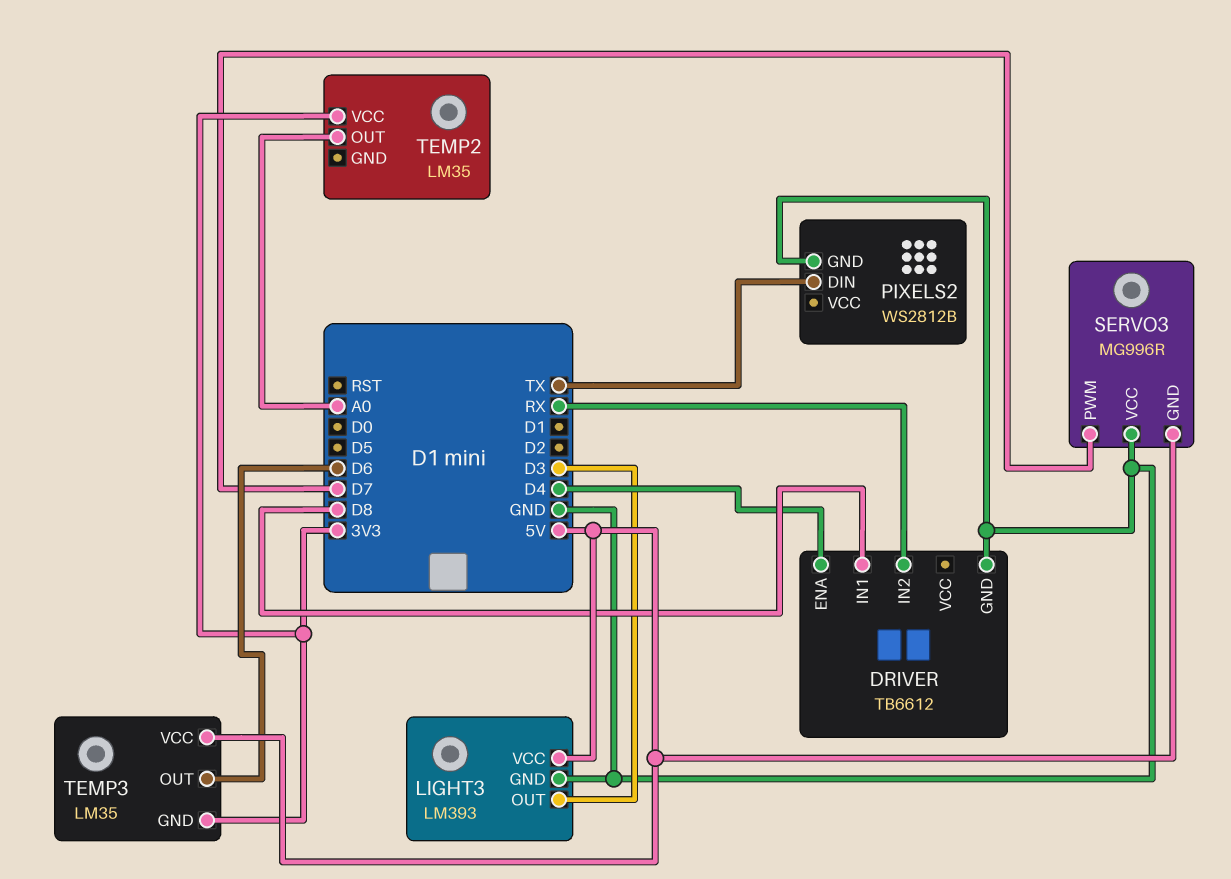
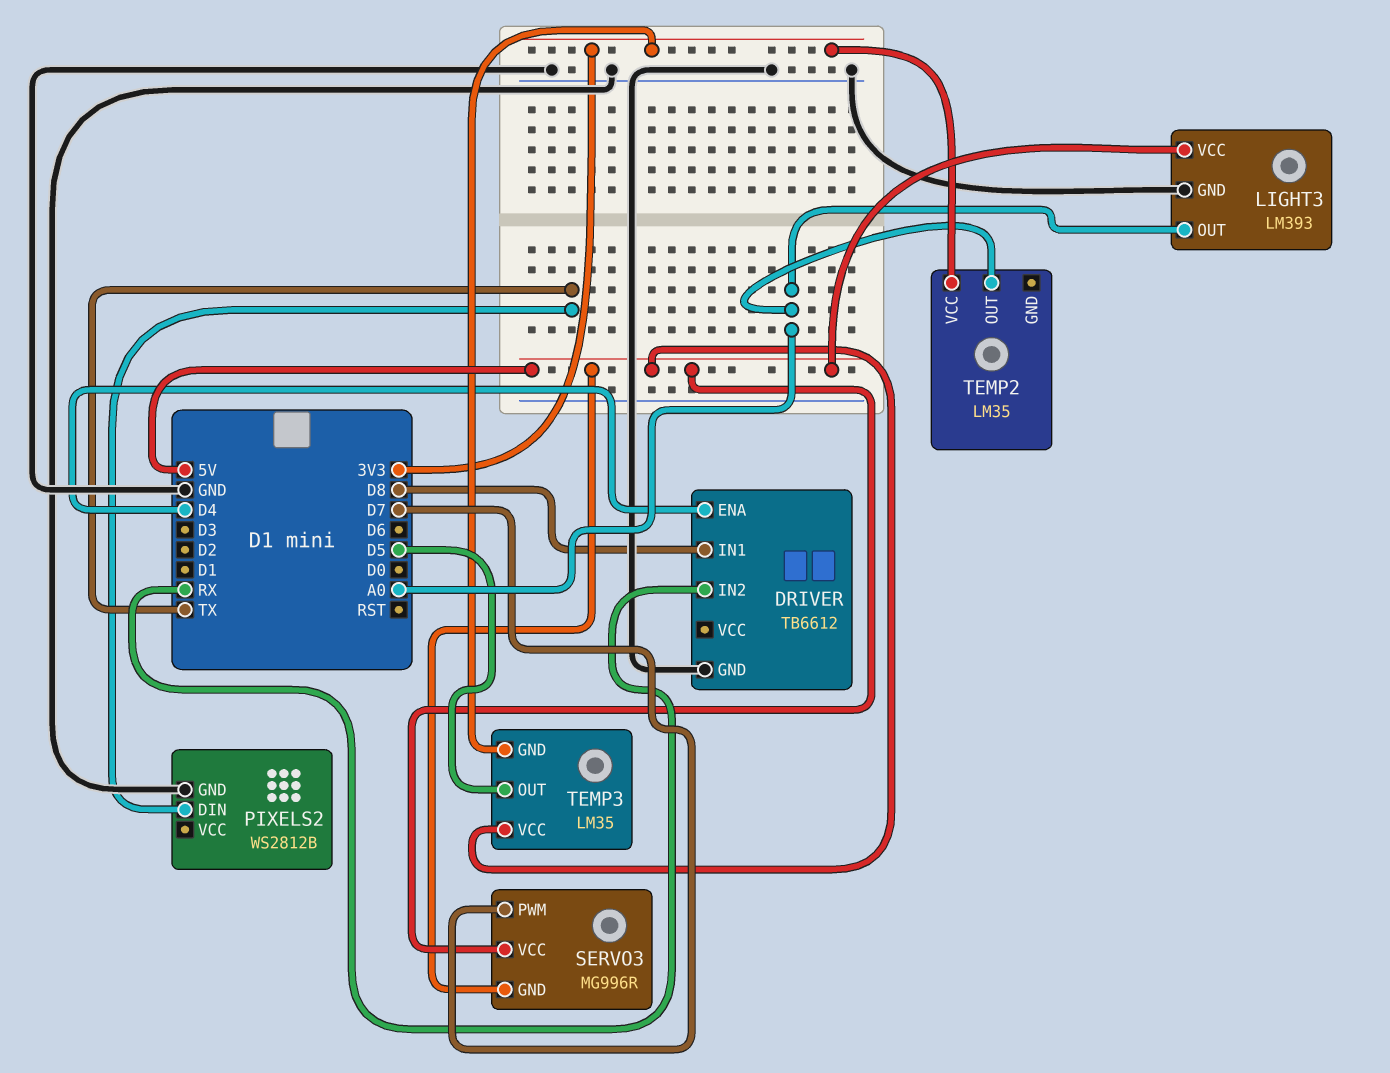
LIGHT3 pin OUT: D3 -> A0
SERVO3 pin VCC: GND -> 5V
TEMP3 pin OUT: D6 -> D5

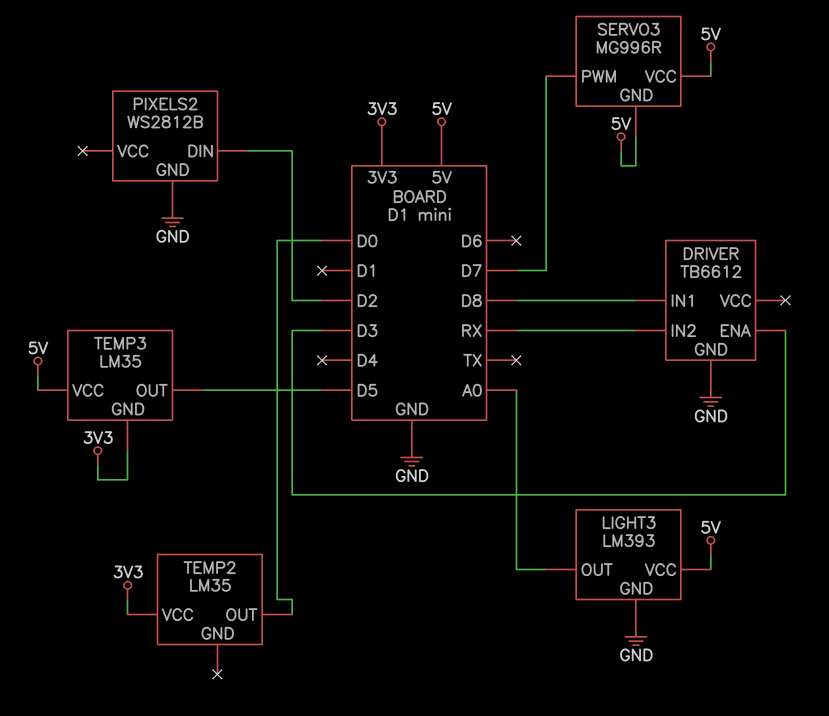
DRIVER pin ENA: D4 -> D3
PIXELS2 pin DIN: TX -> D2
TEMP2 pin OUT: A0 -> D0

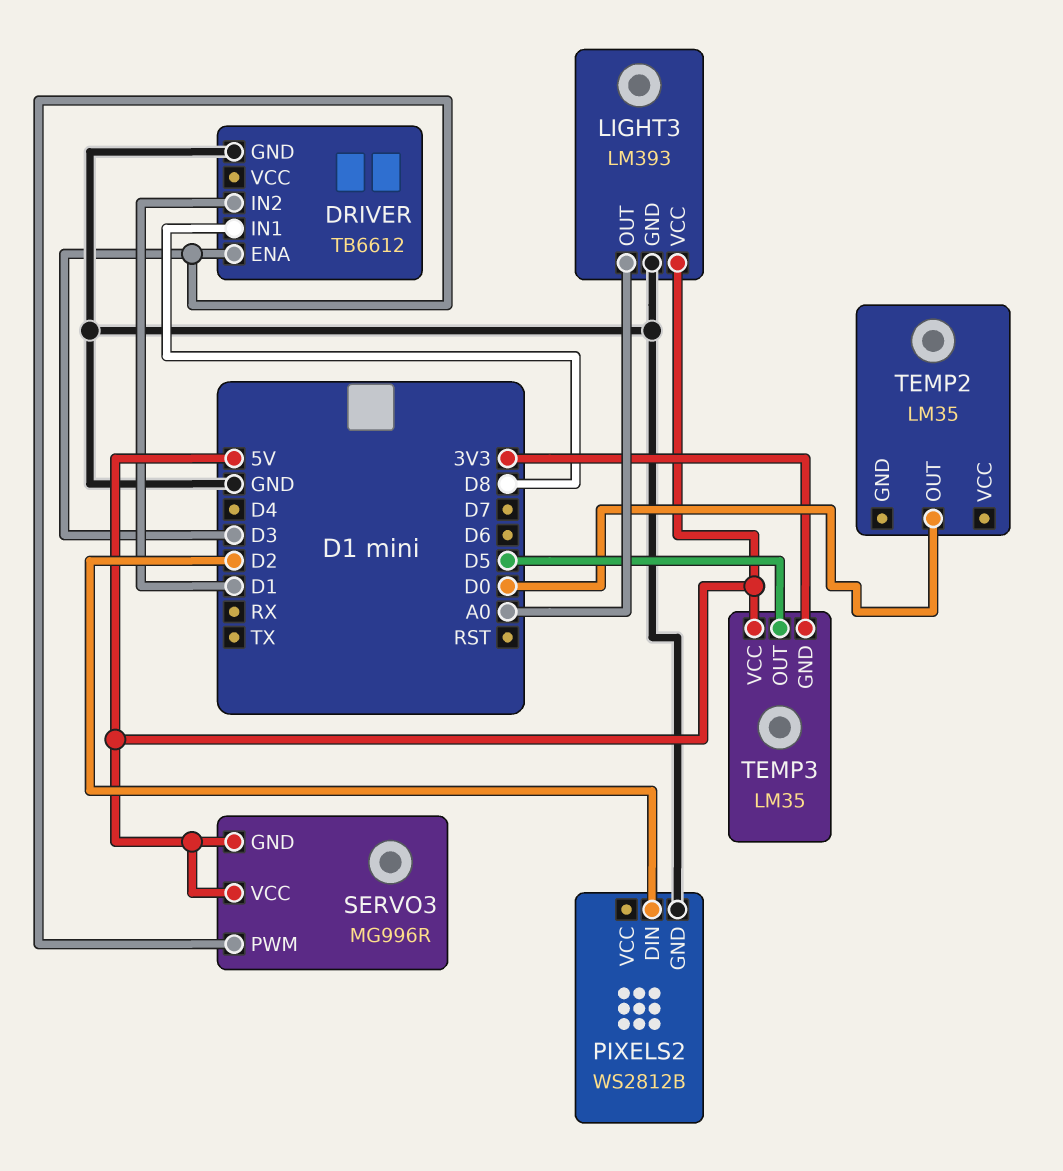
DRIVER pin IN2: RX -> D1
SERVO3 pin PWM: D7 -> D3
TEMP2 pin VCC: 3V3 -> none

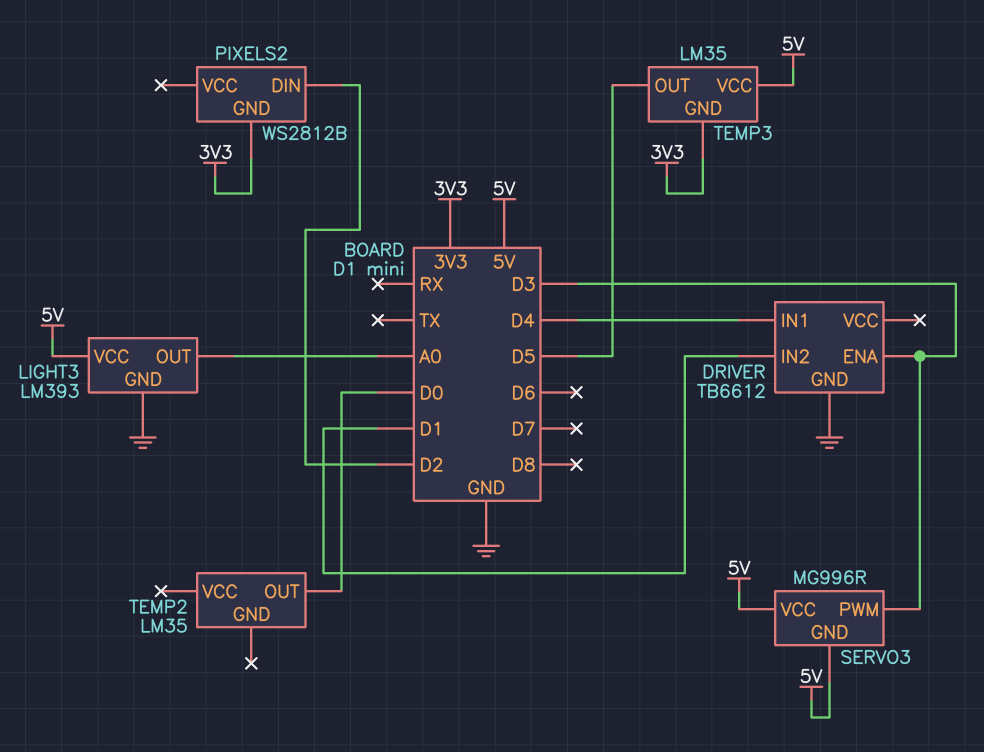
DRIVER pin IN1: D8 -> D4
PIXELS2 pin GND: GND -> 3V3

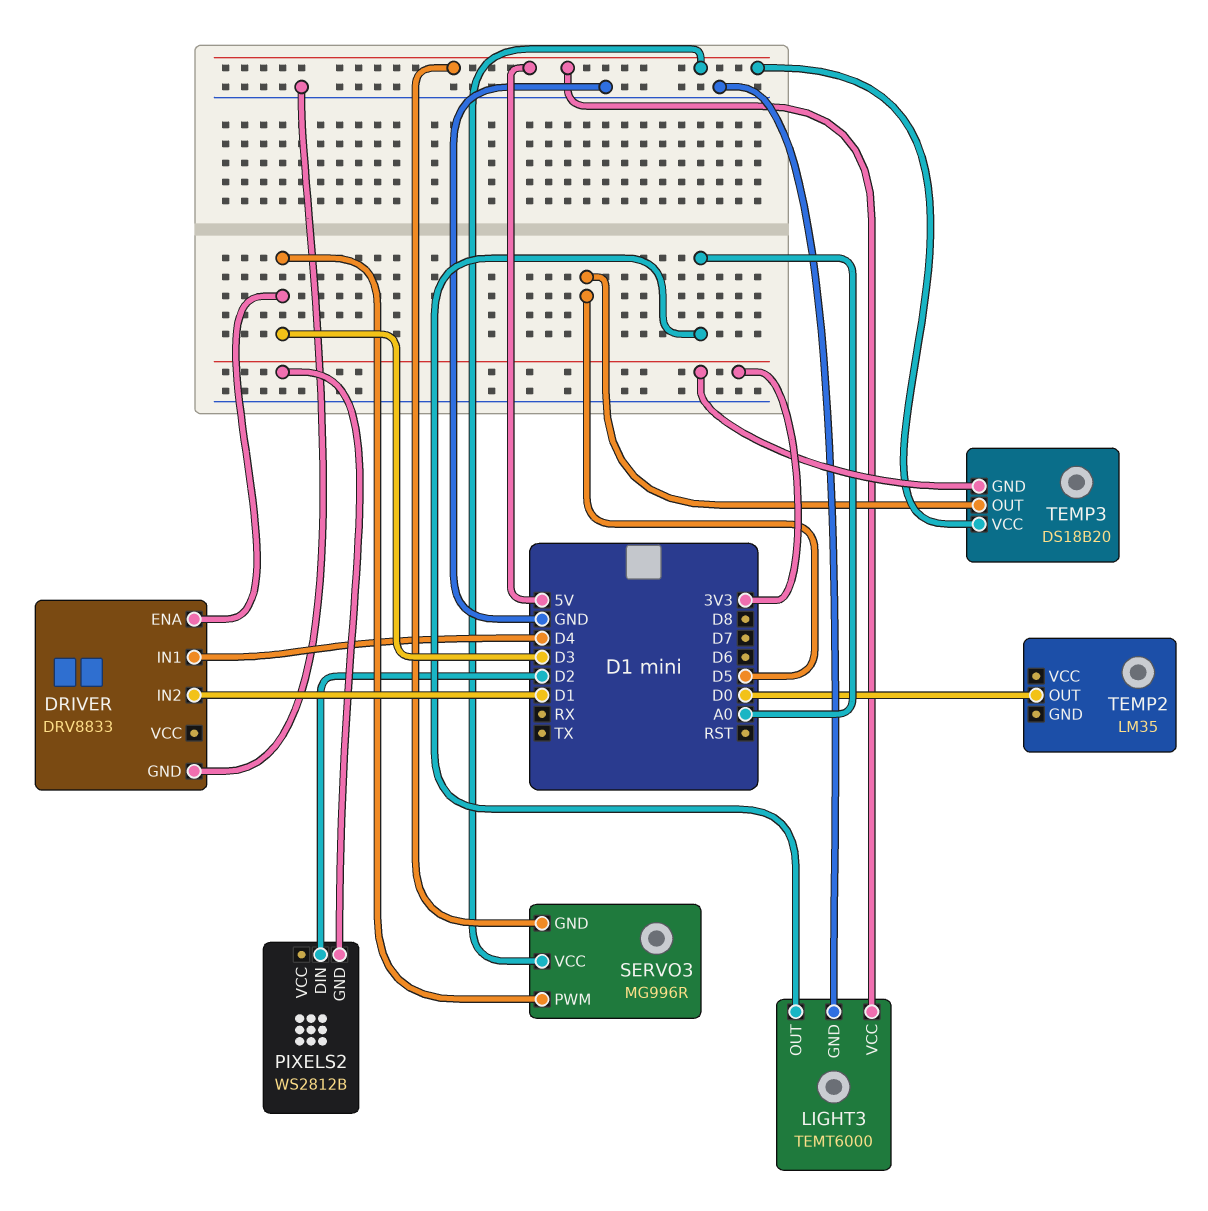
DRIVER: TB6612 -> DRV8833
LIGHT3: LM393 -> TEMT6000
TEMP3: LM35 -> DS18B20

